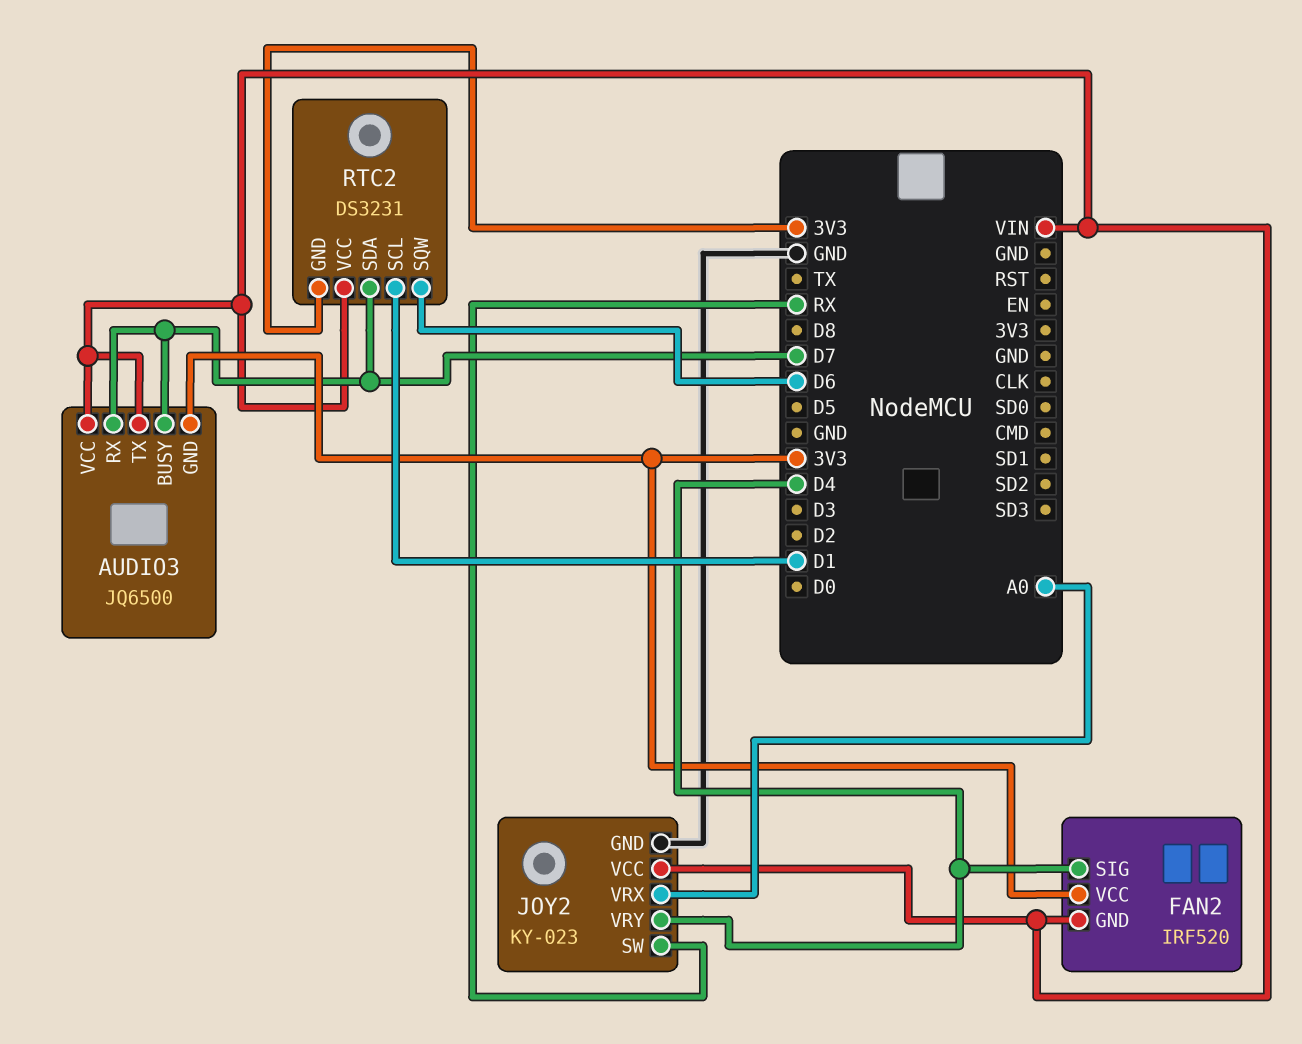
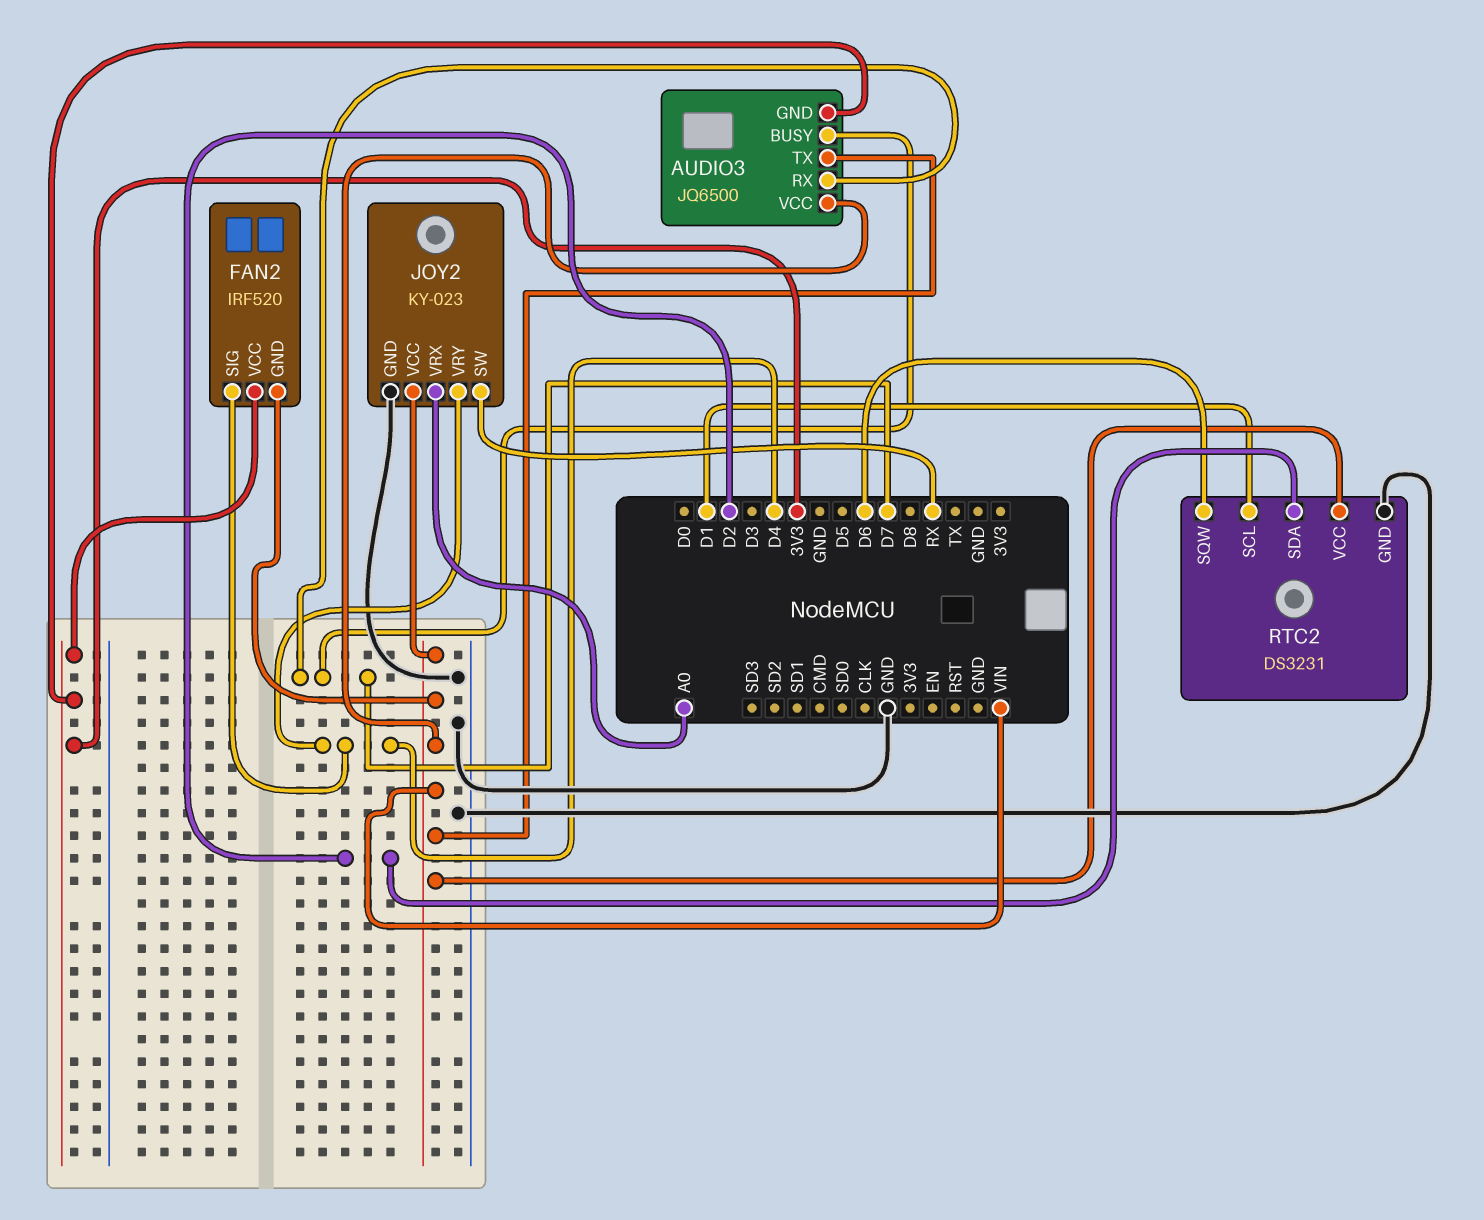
RTC2 pin GND: 3V3 -> GND
RTC2 pin SDA: D7 -> D2

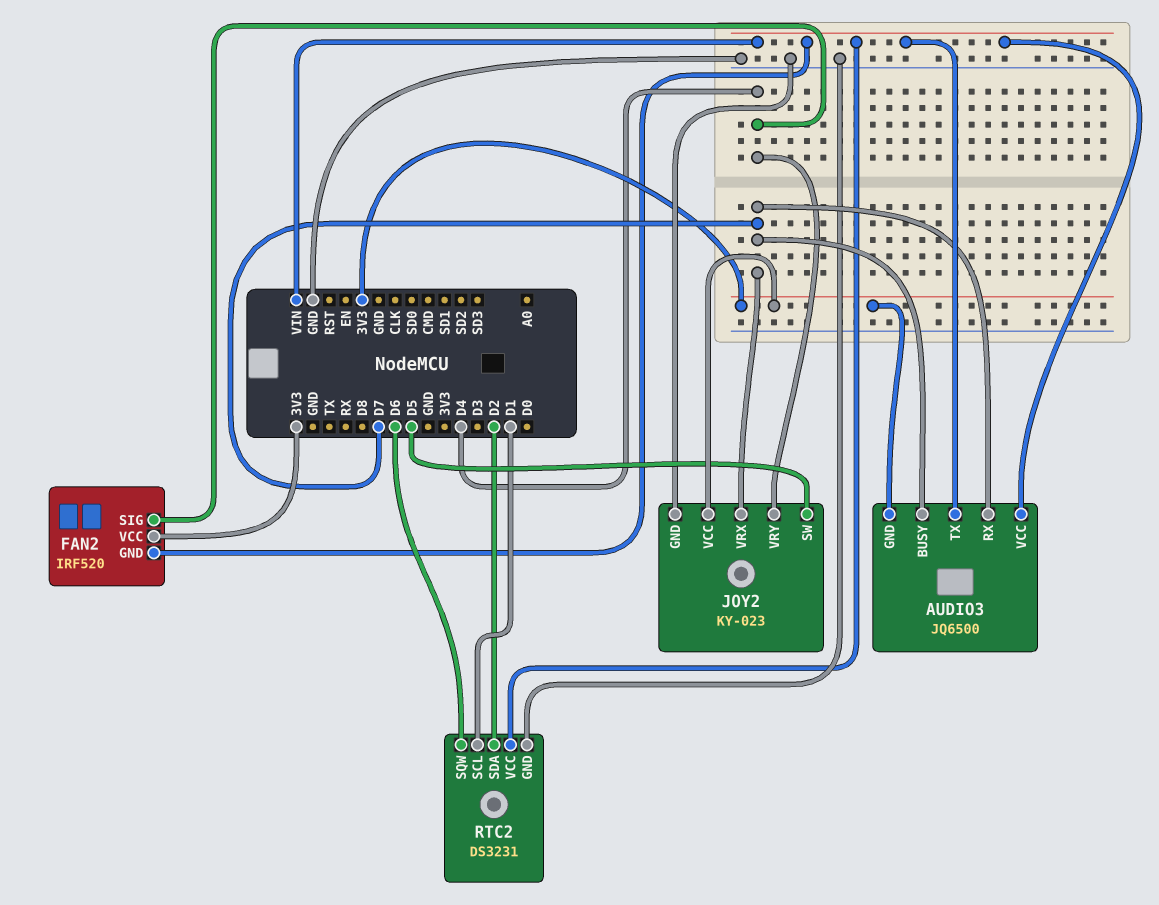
JOY2 pin SW: RX -> D5
JOY2 pin VCC: VIN -> 3V3
JOY2 pin VRX: A0 -> D7

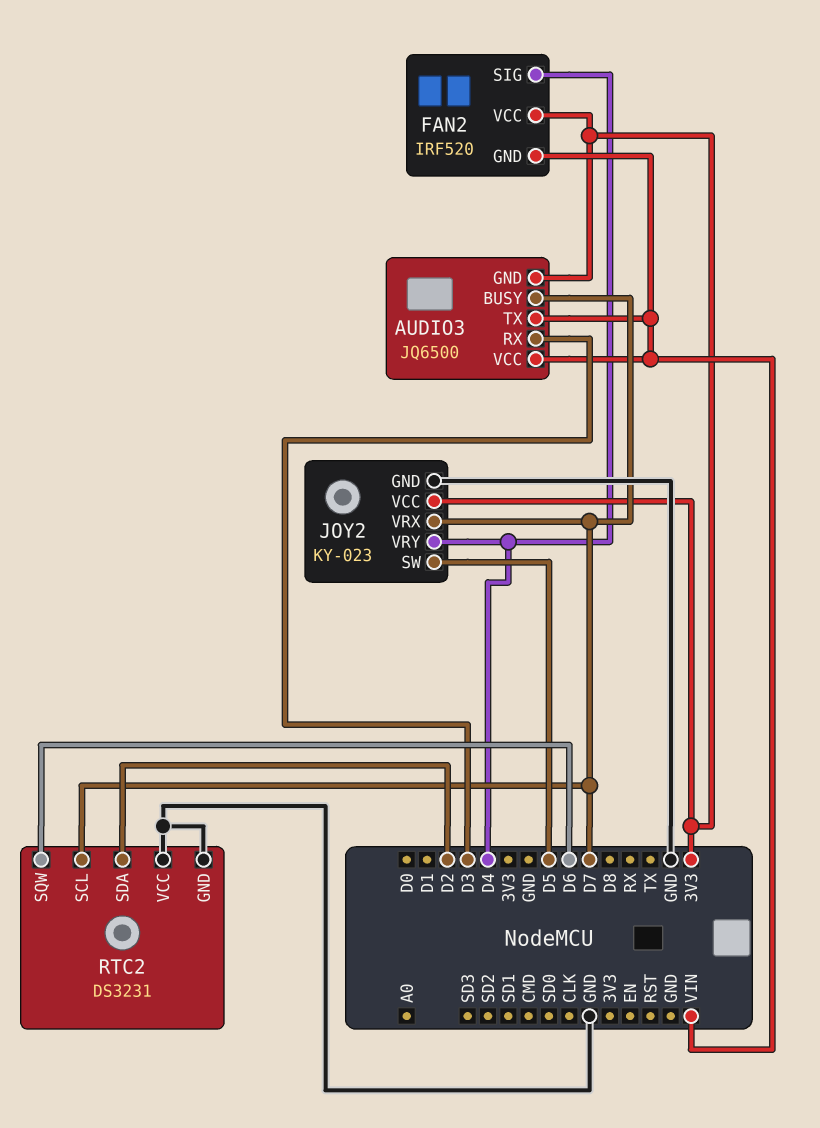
AUDIO3 pin RX: D7 -> D3
RTC2 pin SCL: D1 -> D7
RTC2 pin VCC: VIN -> GND

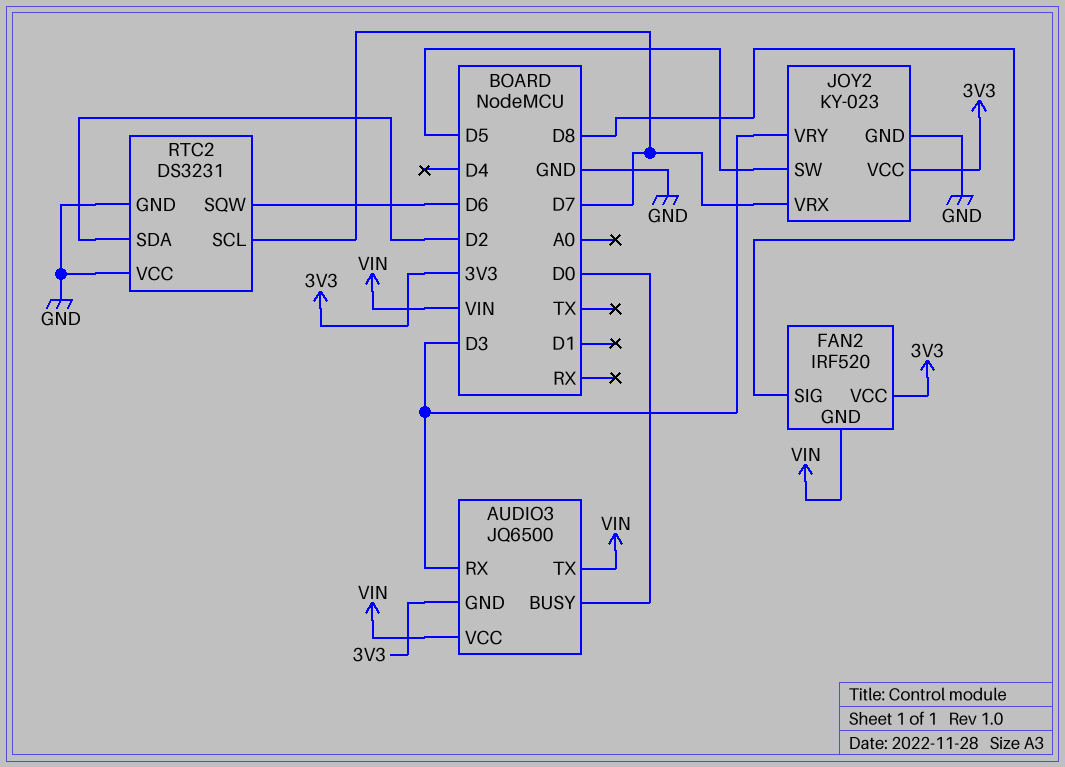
AUDIO3 pin BUSY: D7 -> D0
FAN2 pin SIG: D4 -> D8
JOY2 pin VRY: D4 -> D3

